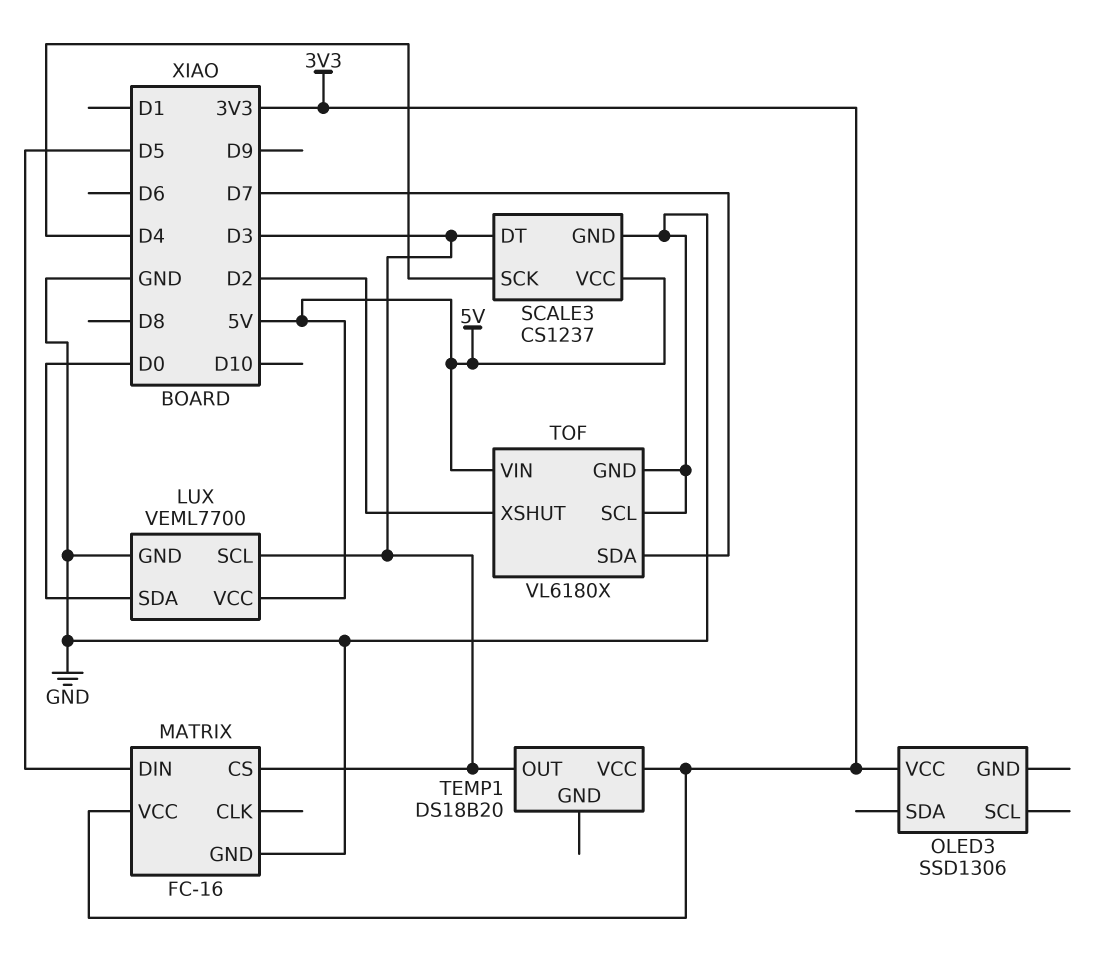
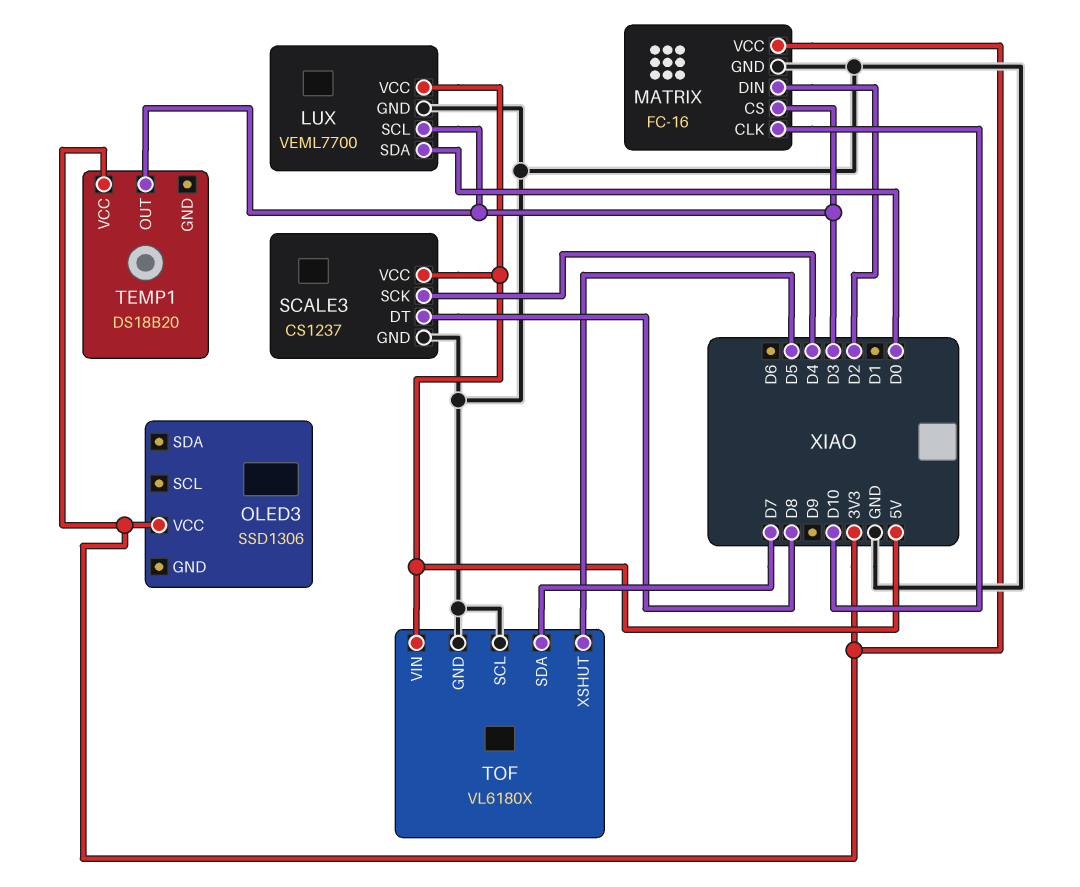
MATRIX pin CLK: none -> D10
MATRIX pin DIN: D5 -> D2
SCALE3 pin DT: D3 -> D8
TOF pin XSHUT: D2 -> D5

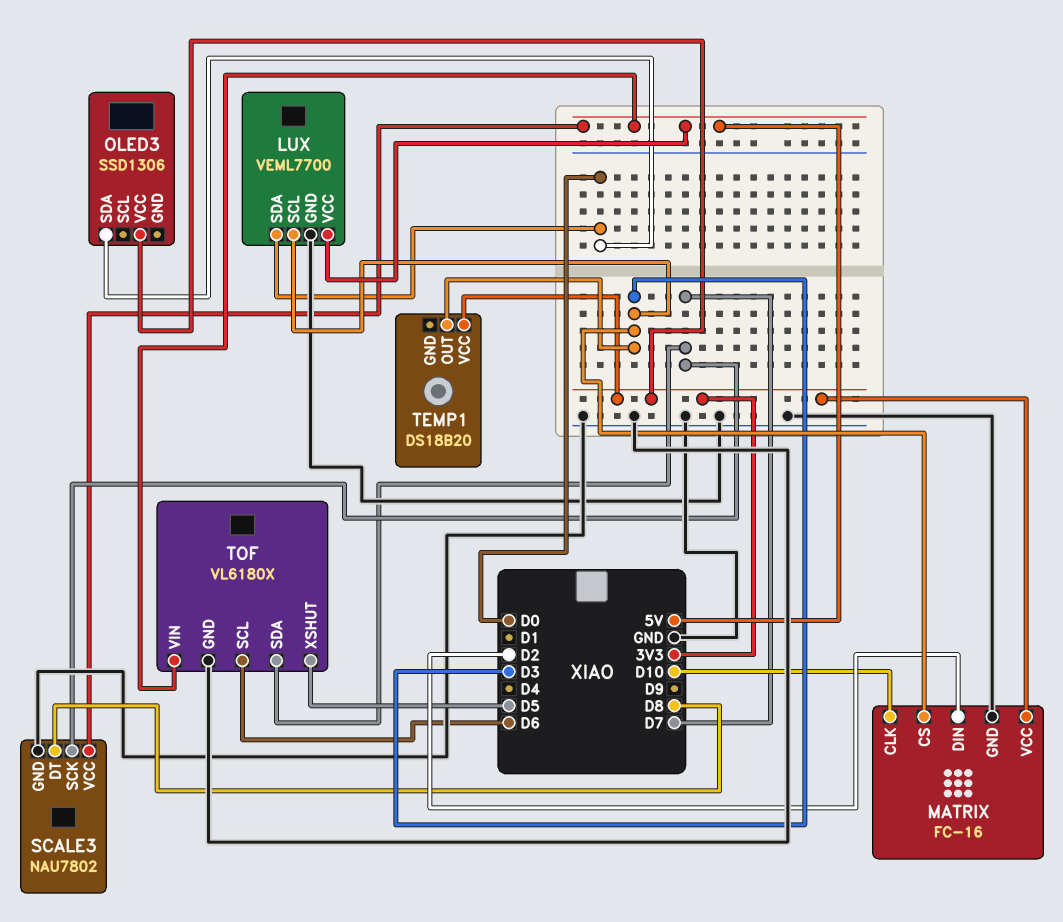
OLED3 pin SDA: none -> D0
SCALE3: CS1237 -> NAU7802
SCALE3 pin SCK: D4 -> D7
TOF pin SCL: GND -> D6

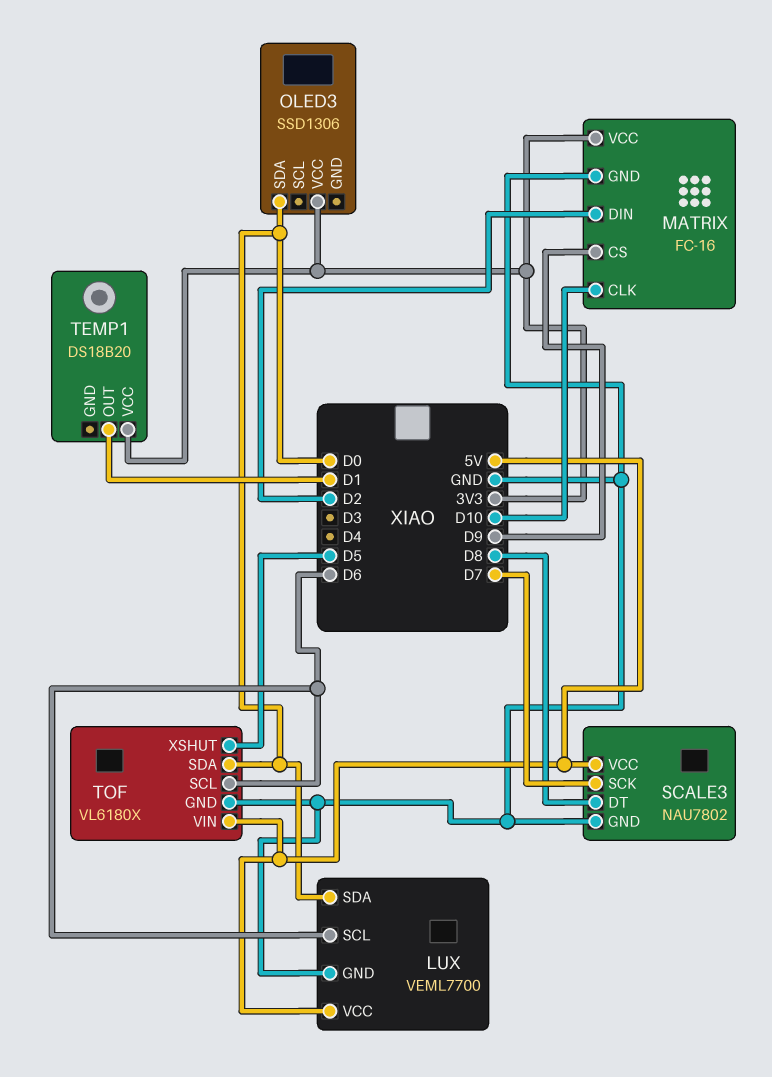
LUX pin SCL: D3 -> D6
MATRIX pin CS: D3 -> D9
TEMP1 pin OUT: D3 -> D1
TOF pin SDA: D7 -> D0

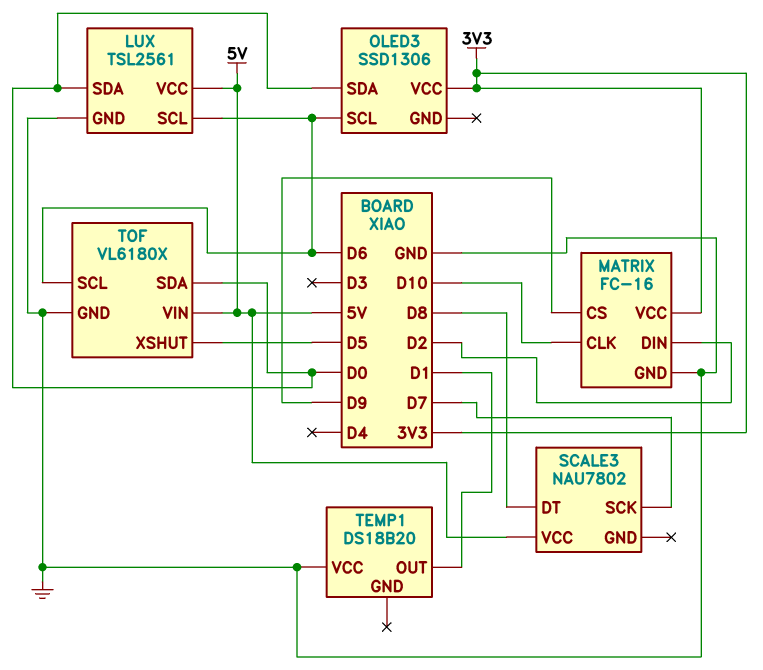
LUX: VEML7700 -> TSL2561
OLED3 pin SCL: none -> D6
SCALE3 pin GND: GND -> none
TEMP1 pin VCC: 3V3 -> GND

